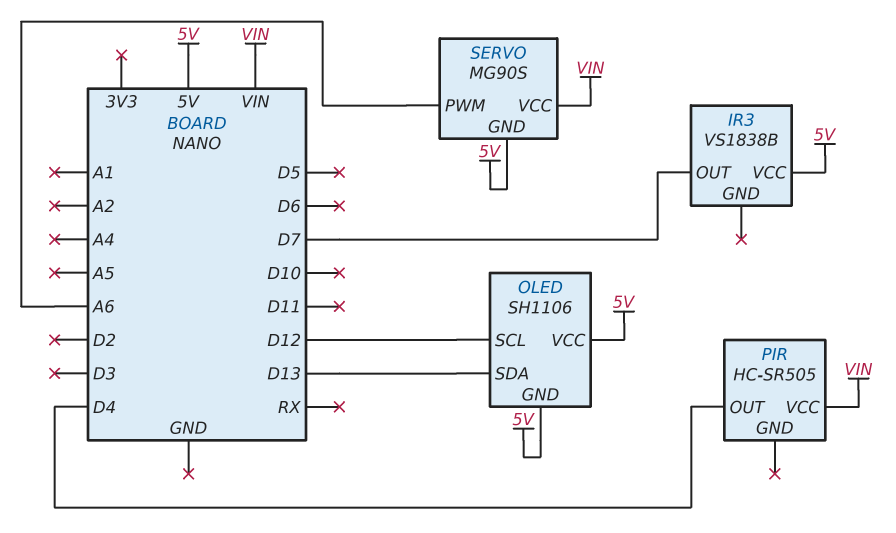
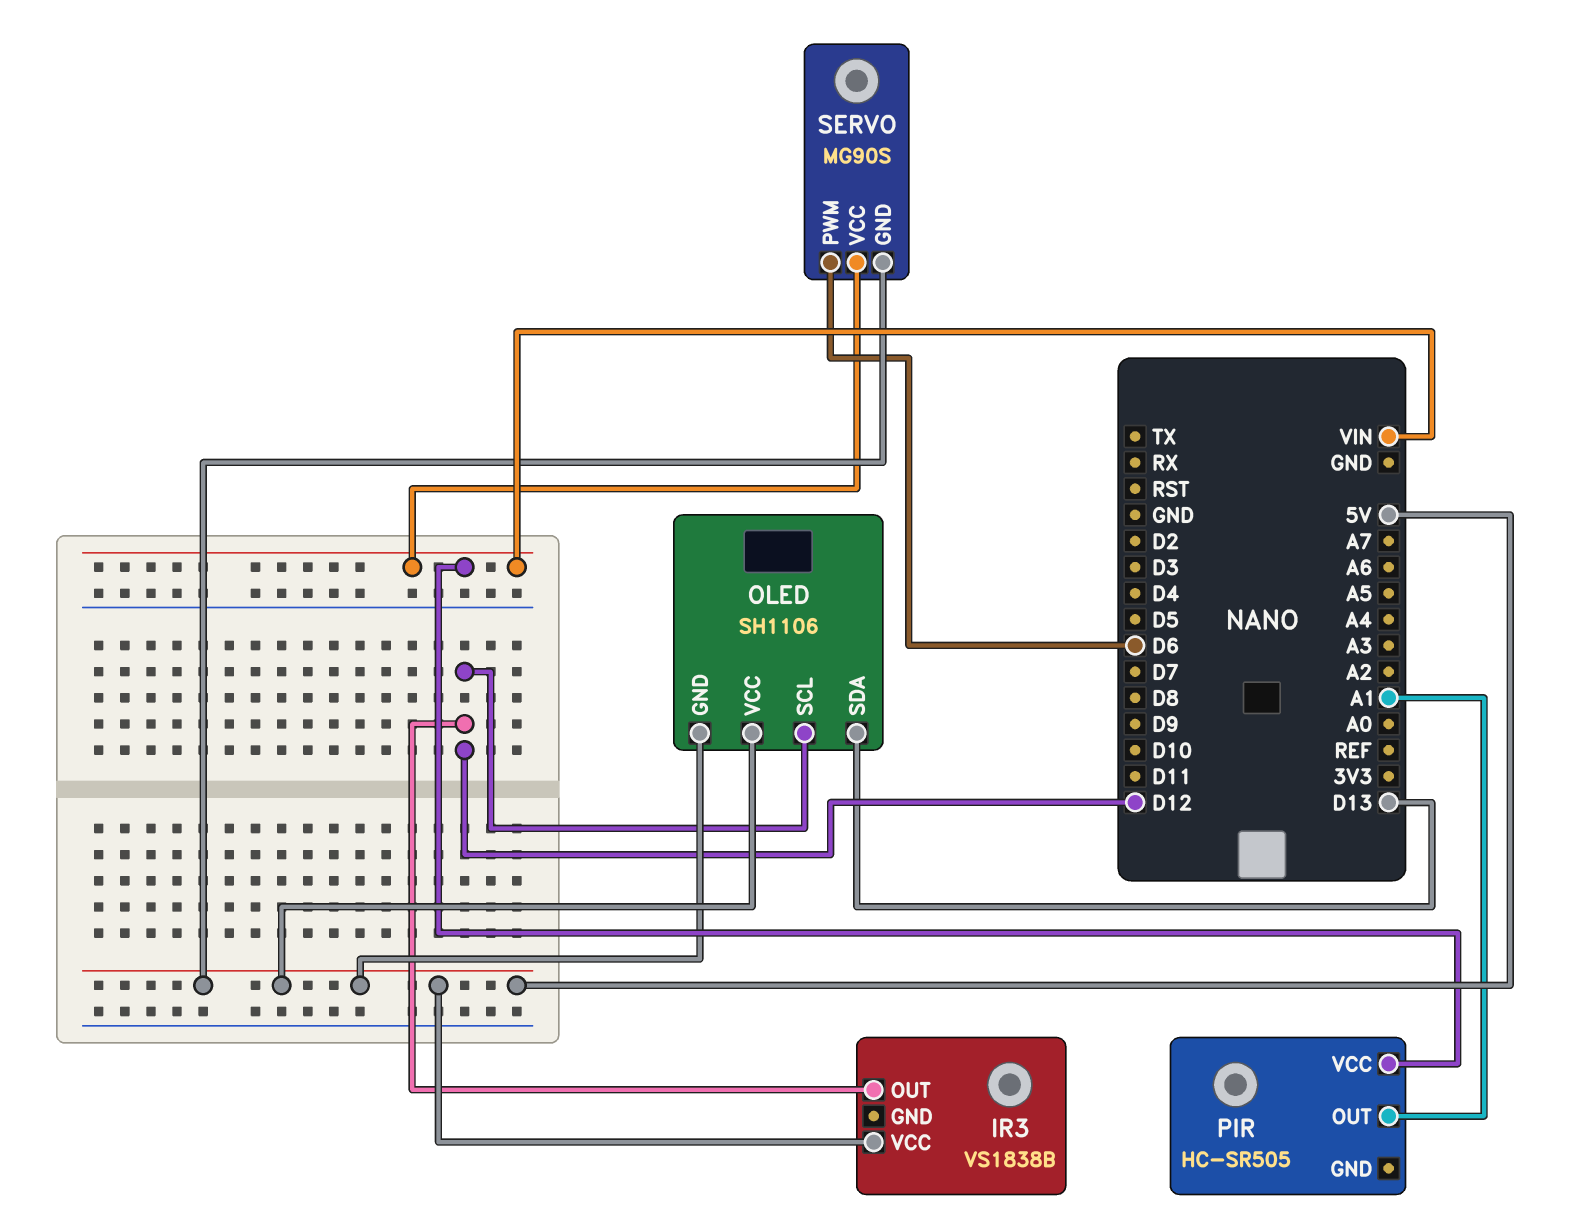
IR3 pin OUT: D7 -> D12
PIR pin OUT: D4 -> A1
SERVO pin PWM: A6 -> D6

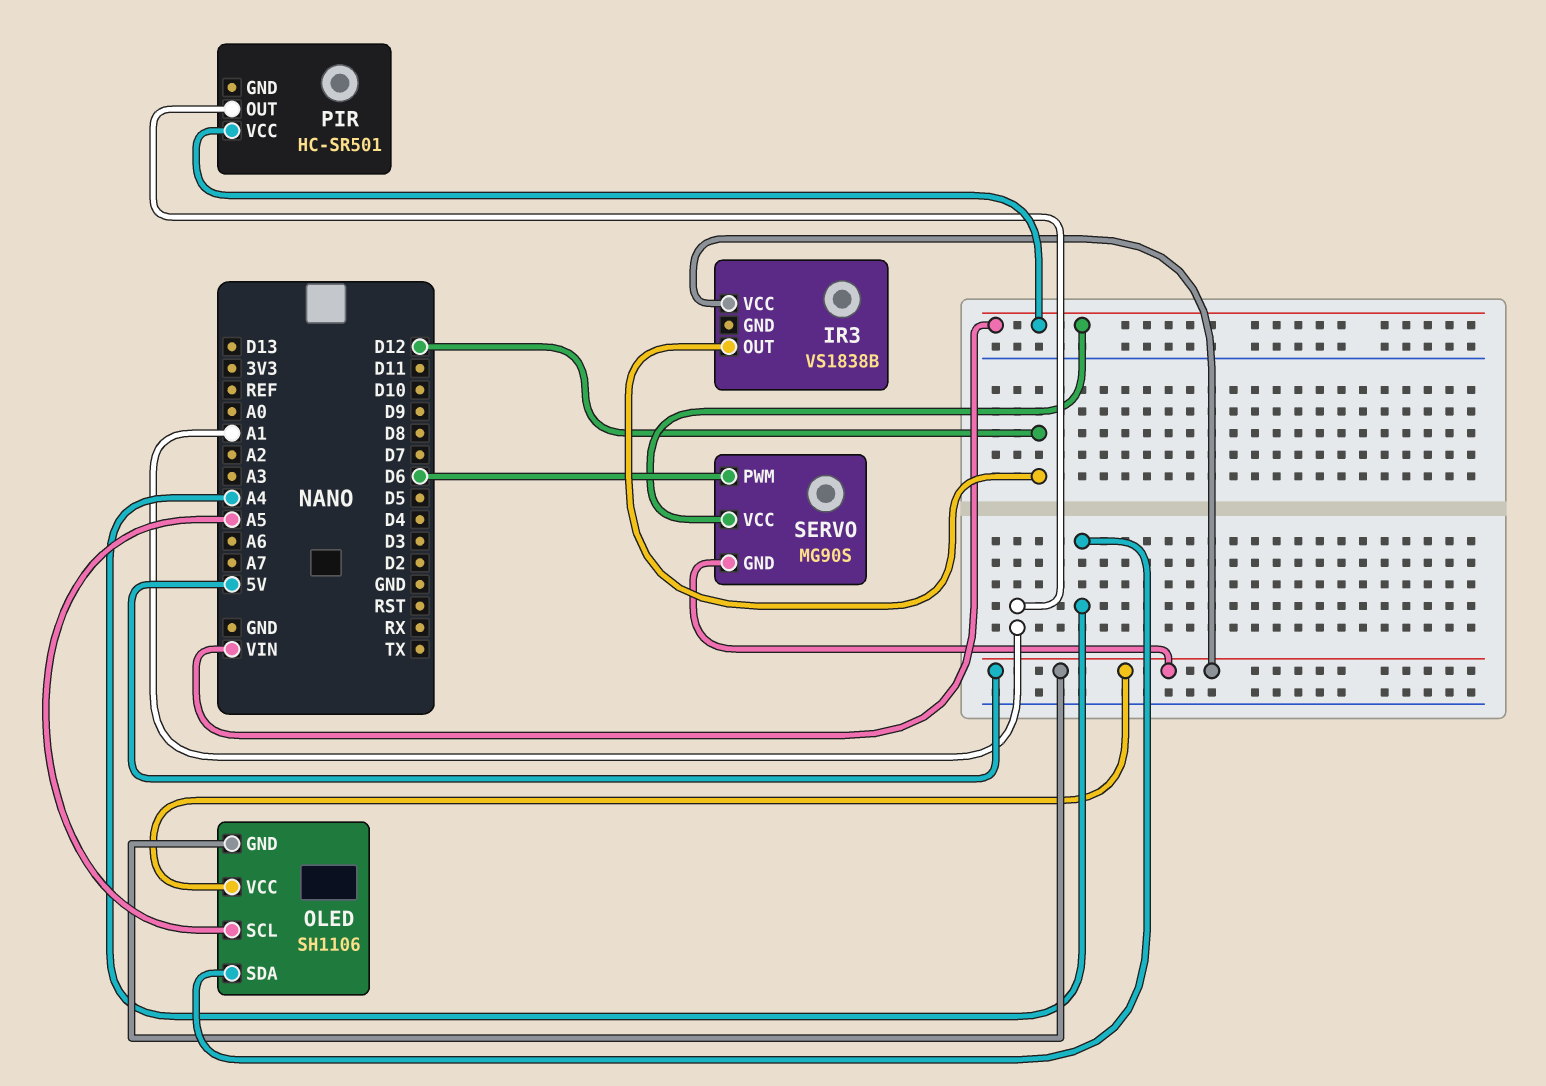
OLED pin SCL: D12 -> A5
OLED pin SDA: D13 -> A4
PIR: HC-SR505 -> HC-SR501

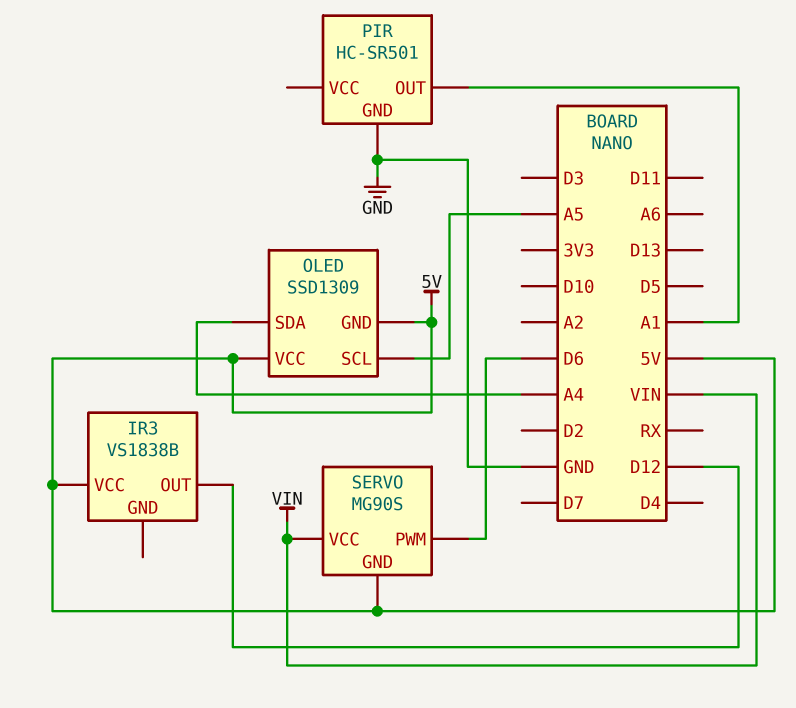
OLED: SH1106 -> SSD1309
PIR pin GND: none -> GND
PIR pin VCC: VIN -> none

